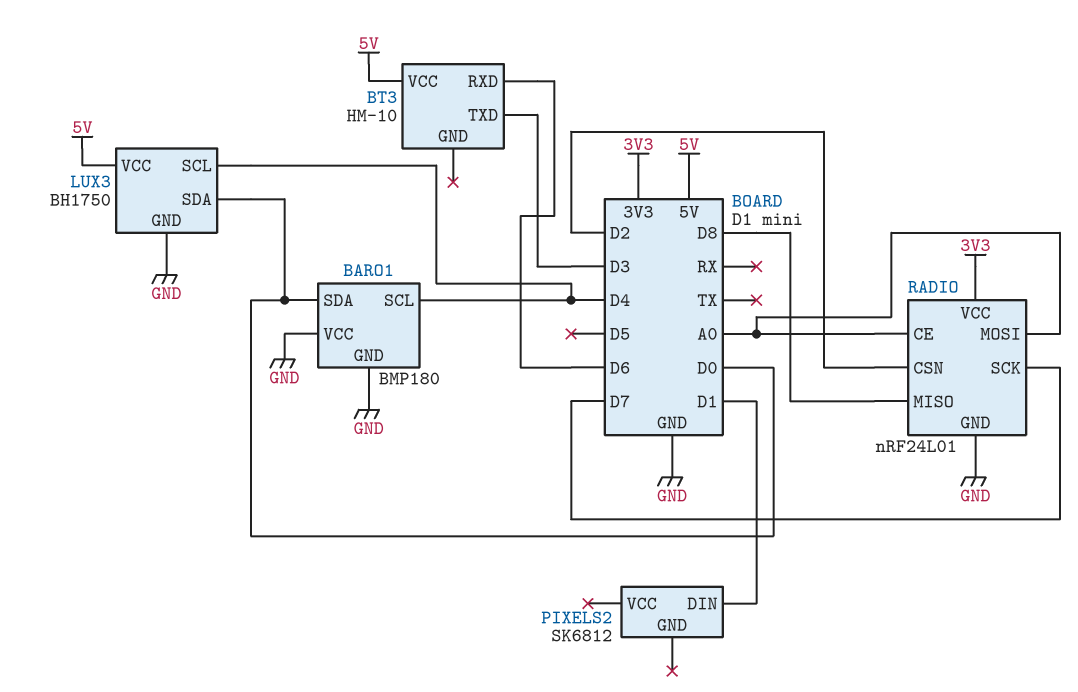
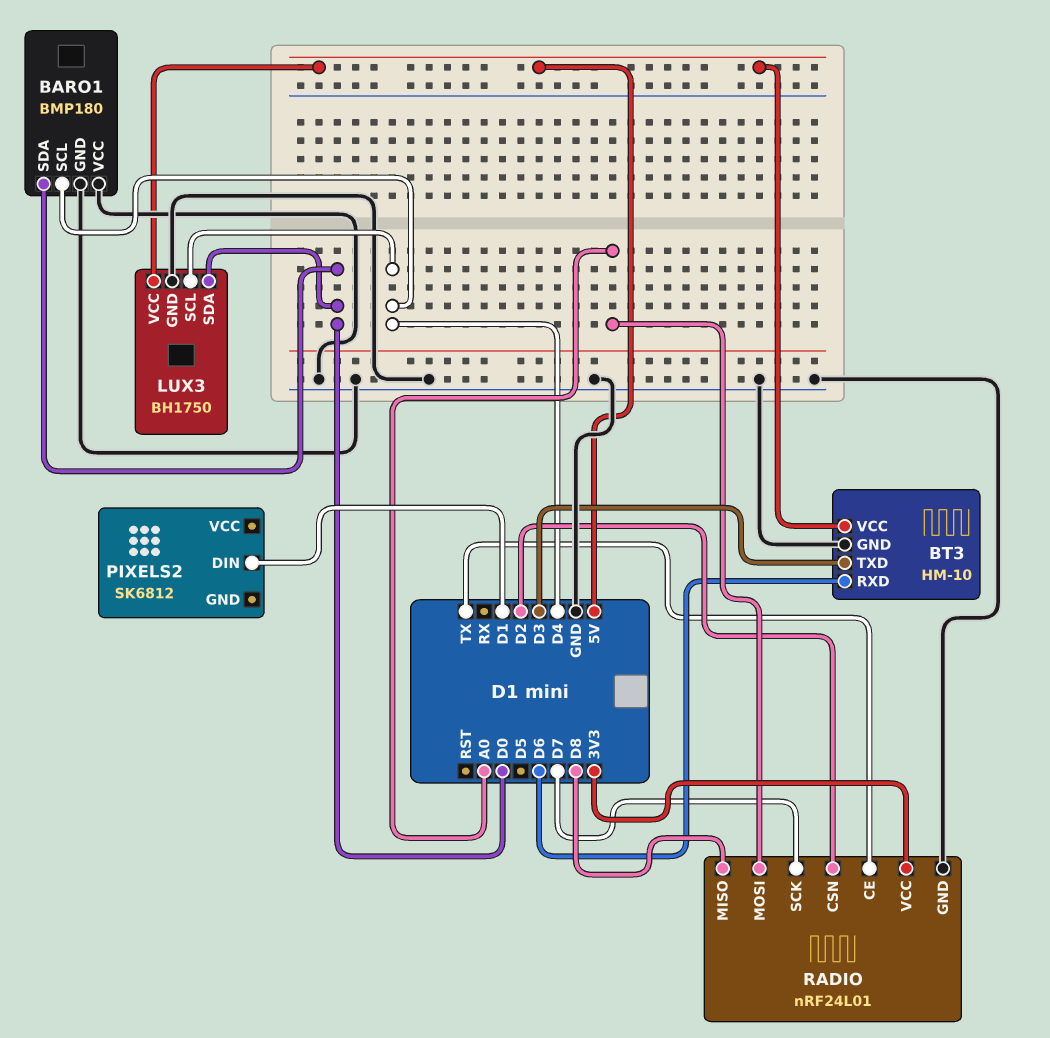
BT3 pin GND: none -> GND
RADIO pin CE: A0 -> TX

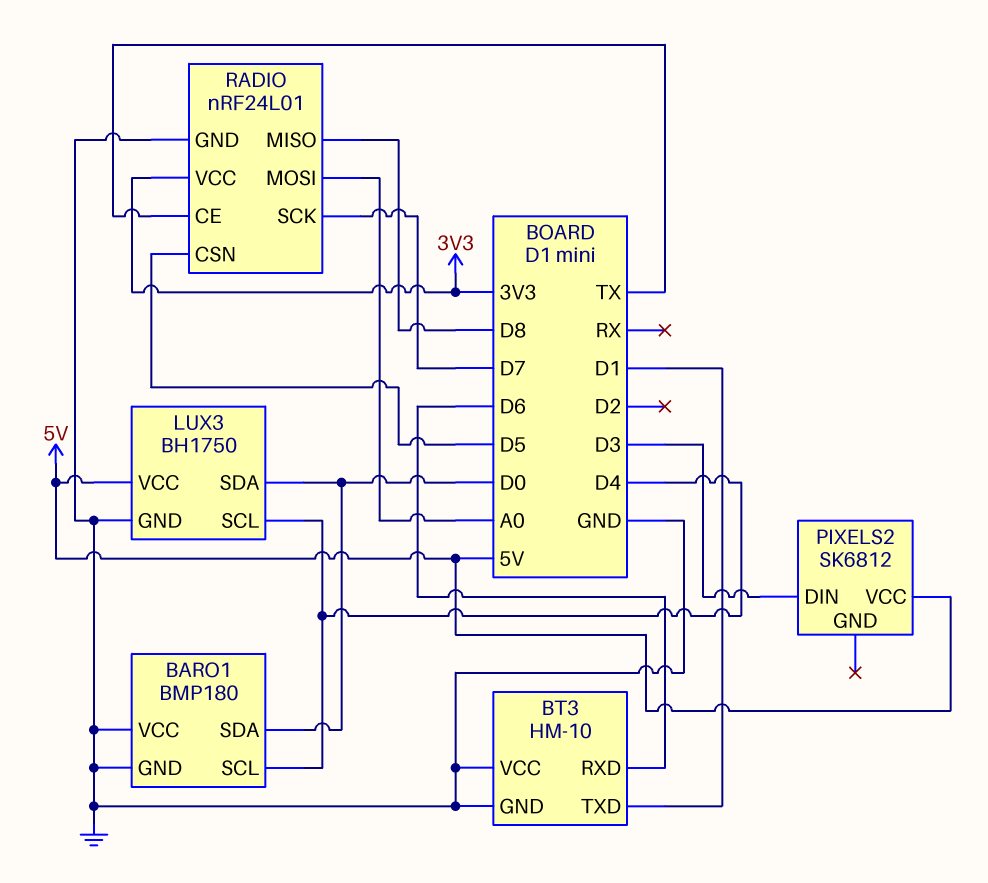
BT3 pin TXD: D3 -> D1
BT3 pin VCC: 5V -> GND
PIXELS2 pin DIN: D1 -> D3
PIXELS2 pin VCC: none -> 5V
RADIO pin CSN: D2 -> D5

